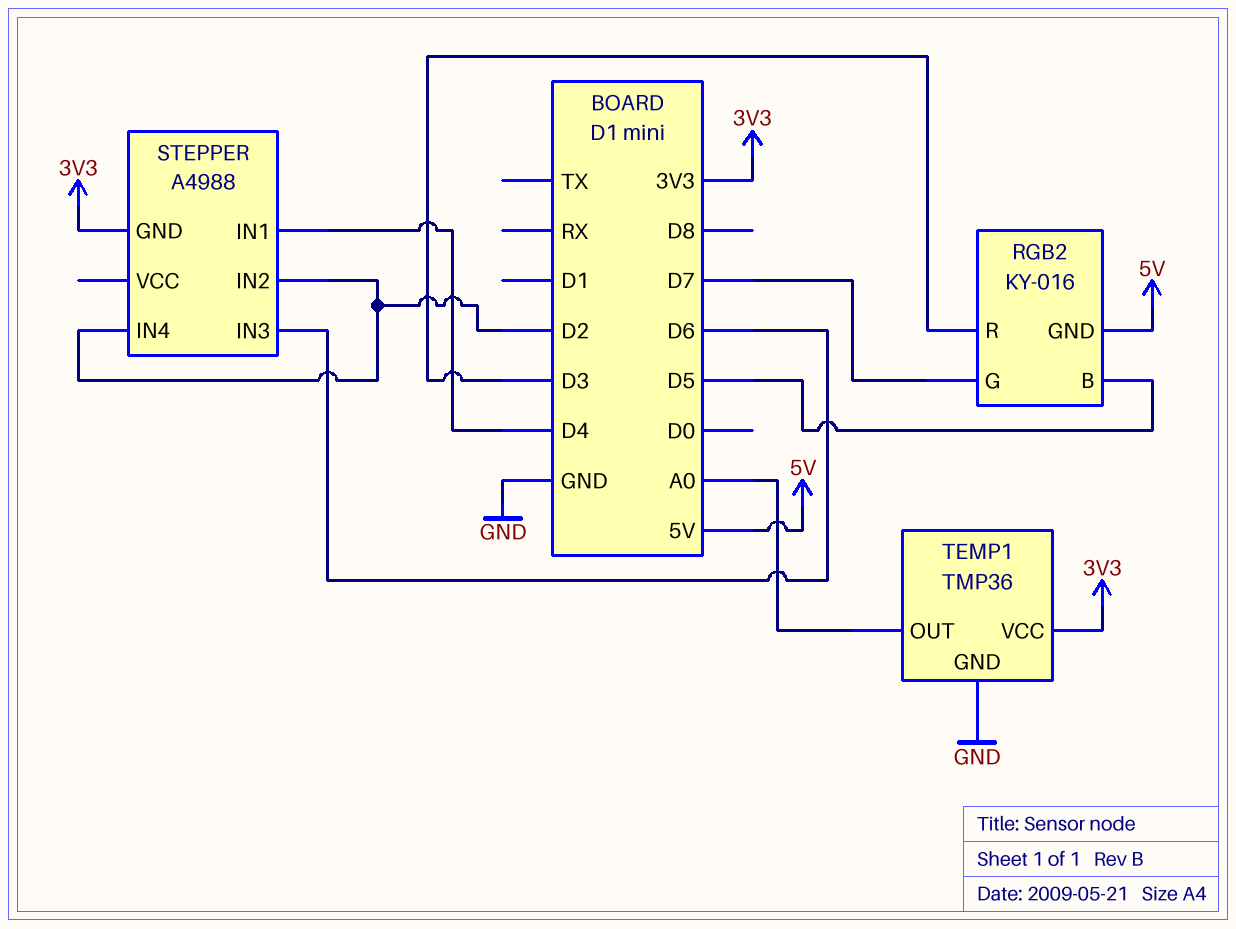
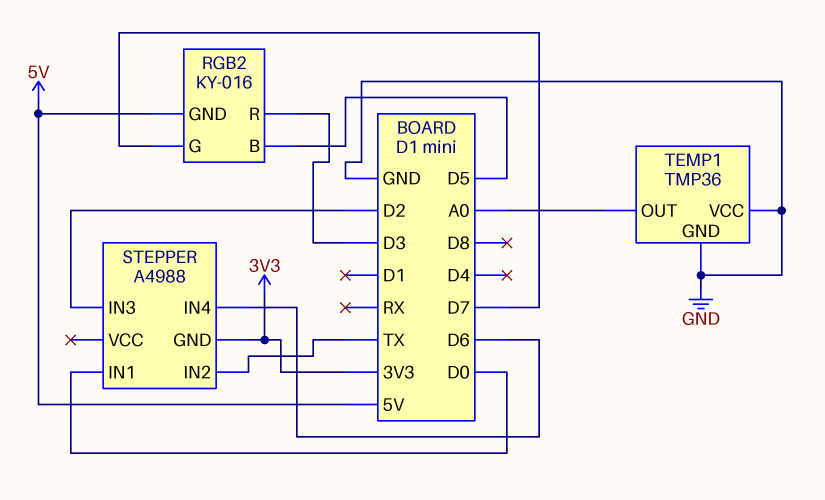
STEPPER pin IN1: D4 -> D0
STEPPER pin IN2: D2 -> TX
STEPPER pin IN3: D6 -> D2
STEPPER pin IN4: D2 -> D6
TEMP1 pin VCC: 3V3 -> GND

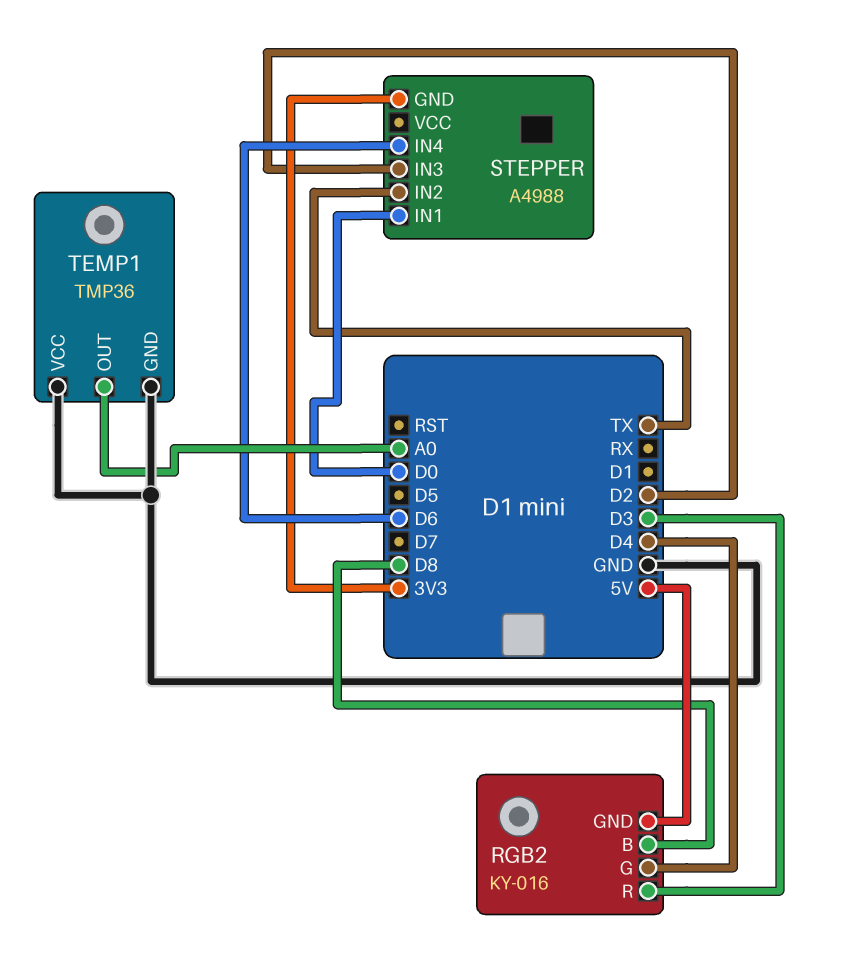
RGB2 pin B: D5 -> D8
RGB2 pin G: D7 -> D4

